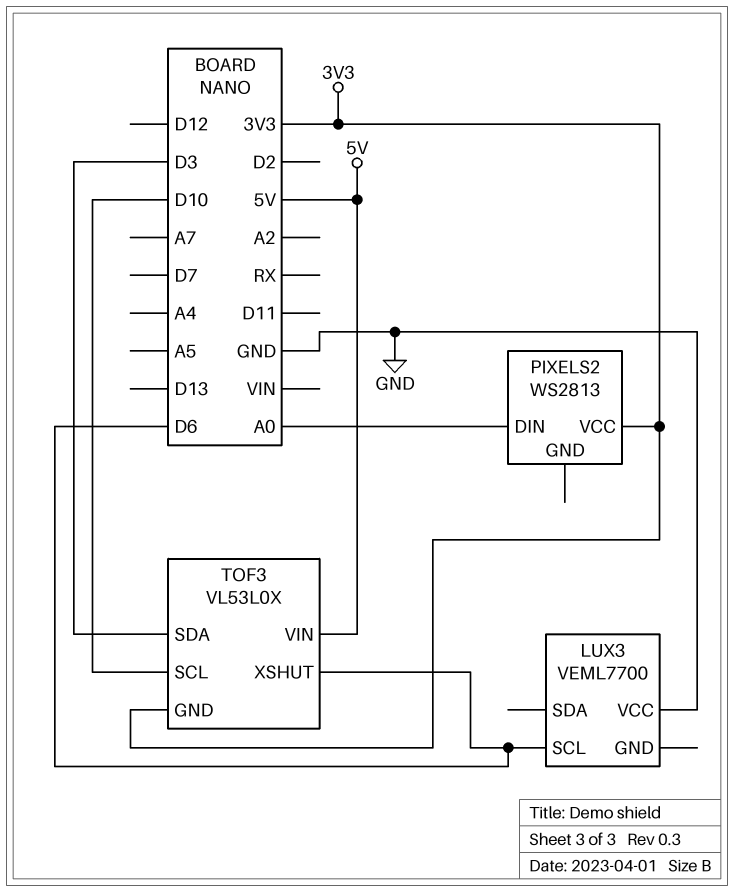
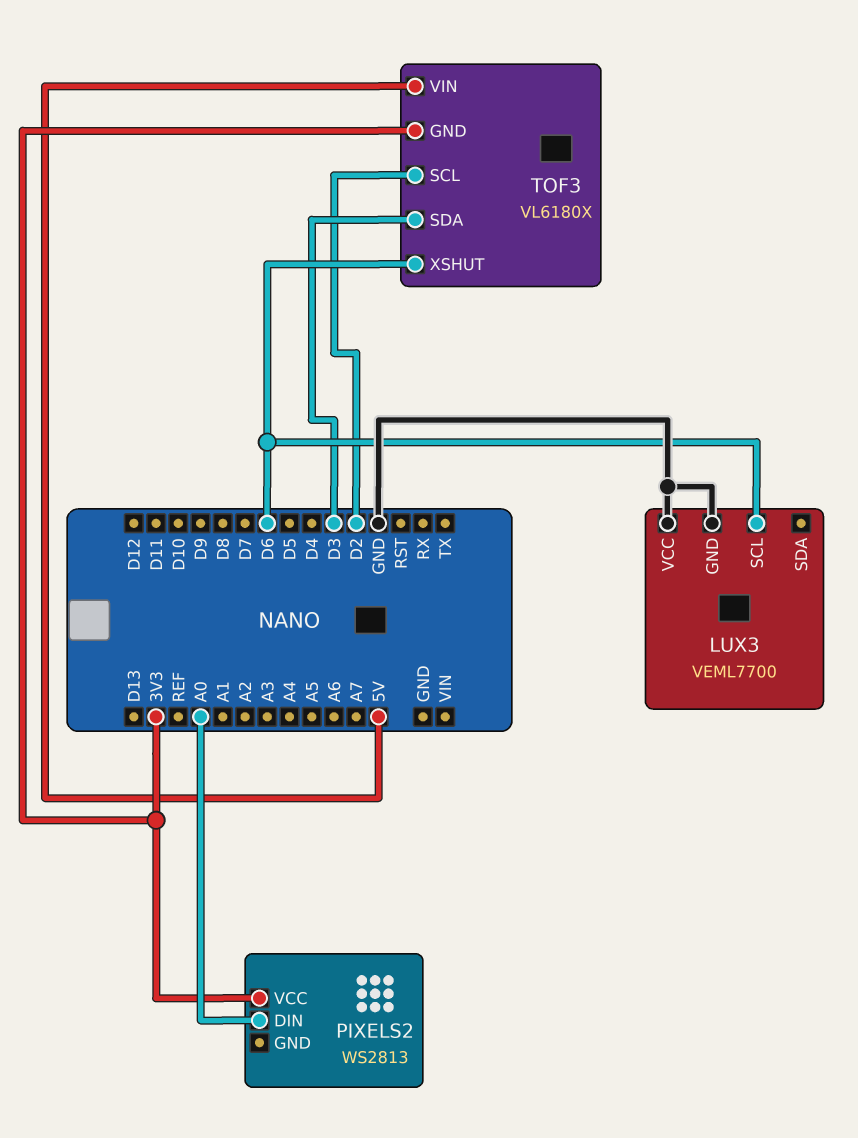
LUX3 pin GND: none -> GND
TOF3: VL53L0X -> VL6180X
TOF3 pin SCL: D10 -> D2

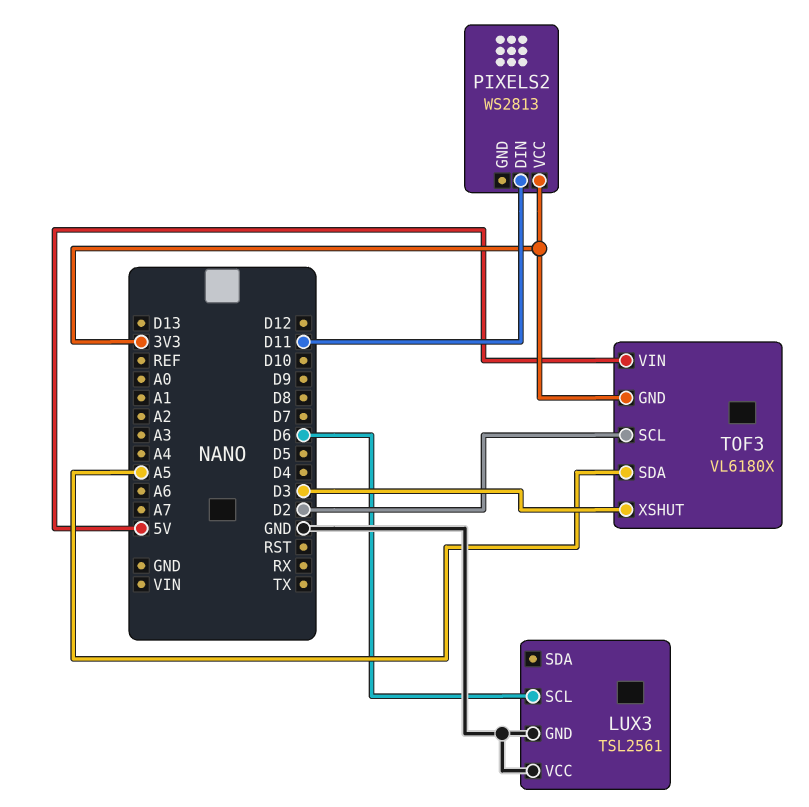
LUX3: VEML7700 -> TSL2561
PIXELS2 pin DIN: A0 -> D11
TOF3 pin SDA: D3 -> A5
TOF3 pin XSHUT: D6 -> D3

